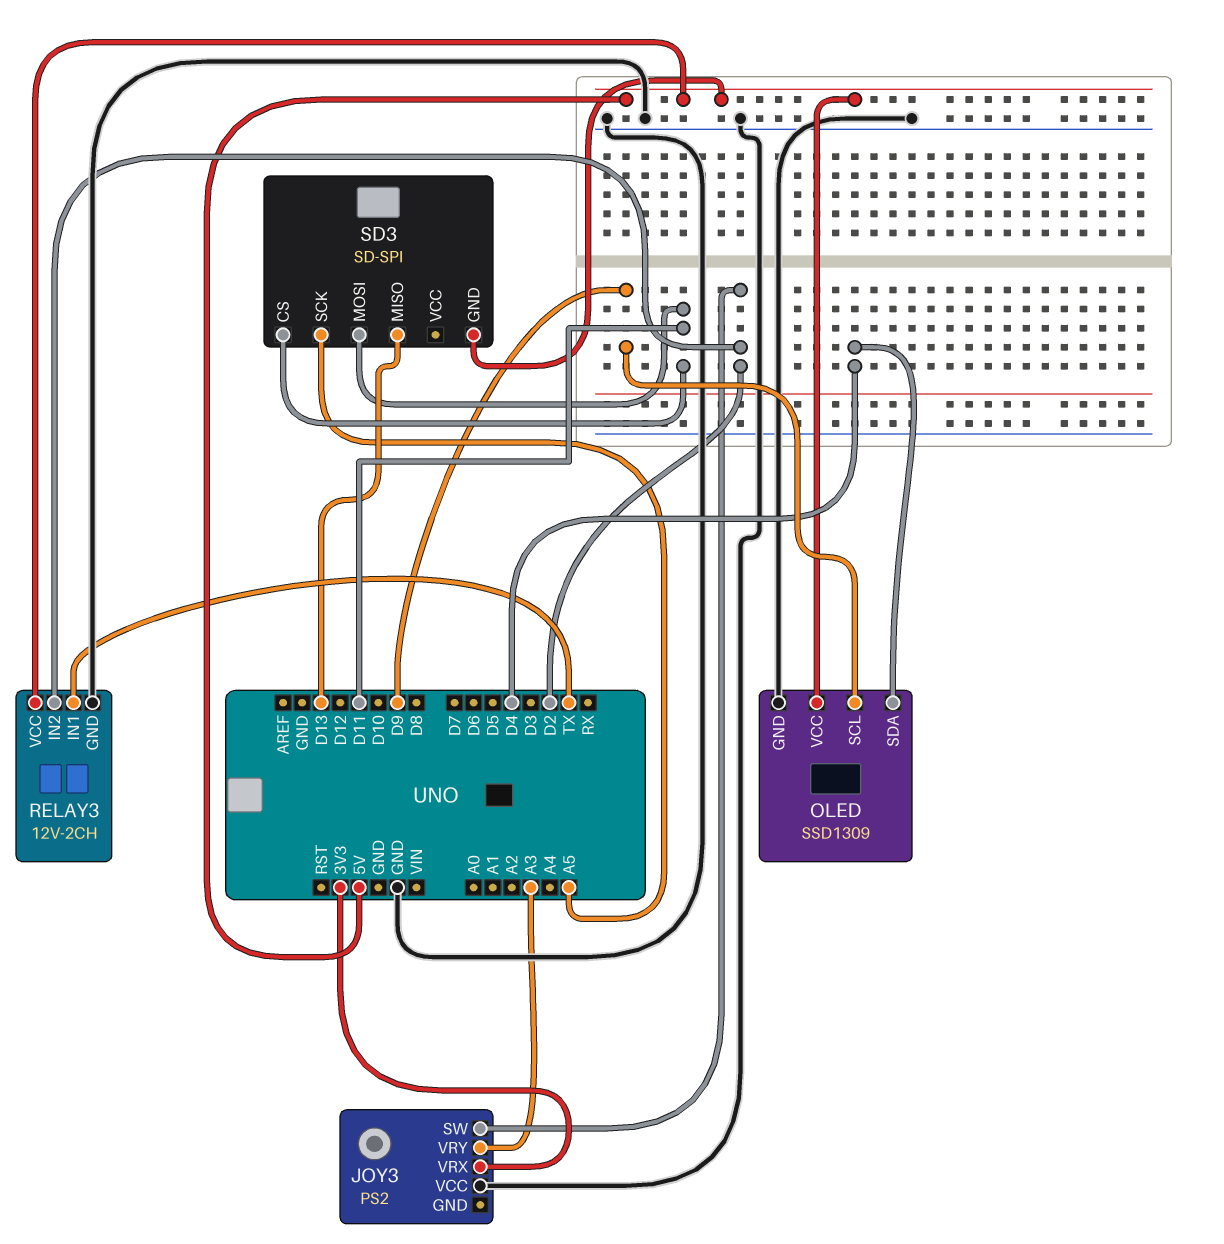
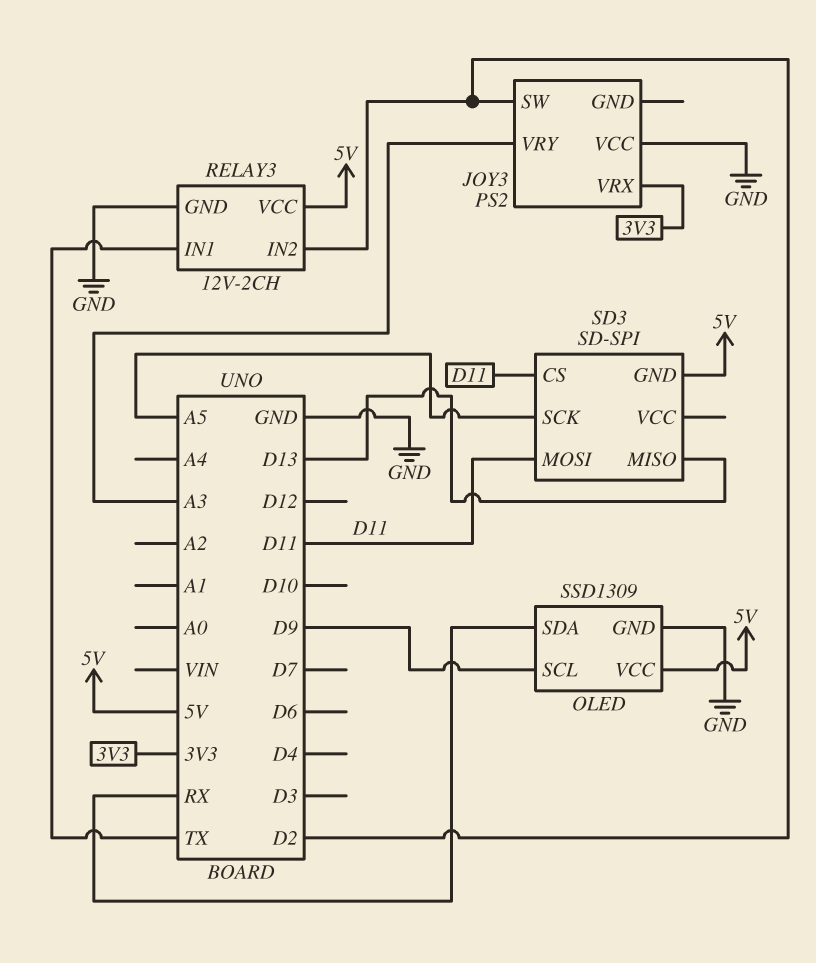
OLED pin SDA: D4 -> RX

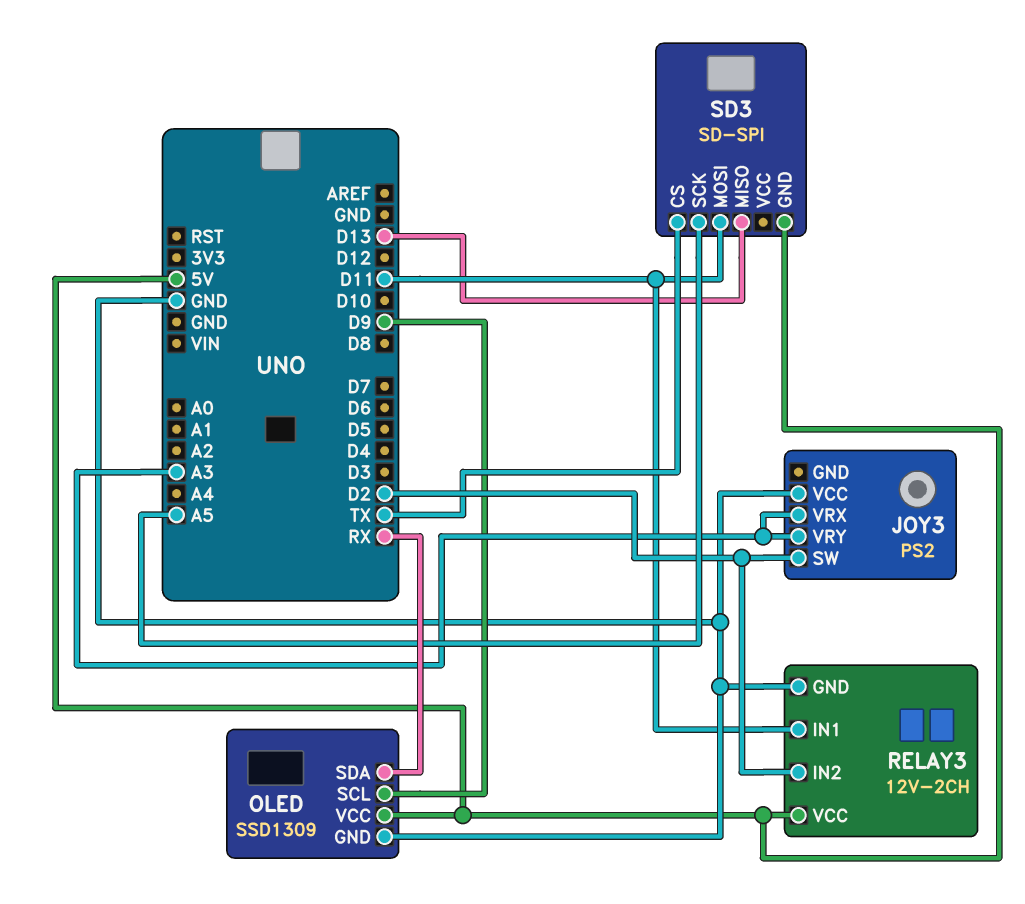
JOY3 pin VRX: 3V3 -> A3
RELAY3 pin IN1: TX -> D11
SD3 pin CS: D11 -> TX

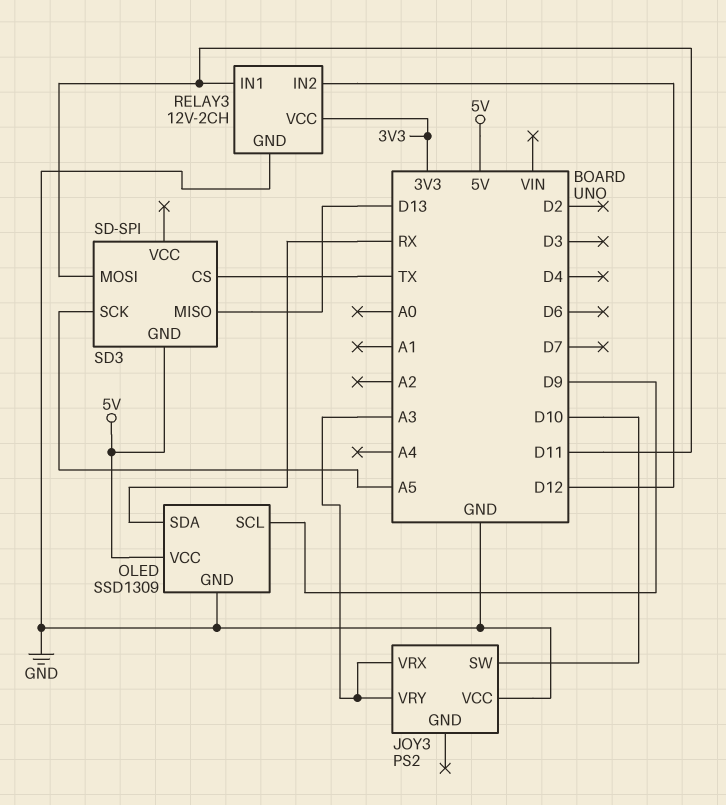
JOY3 pin SW: D2 -> D10
RELAY3 pin IN2: D2 -> D12
RELAY3 pin VCC: 5V -> 3V3

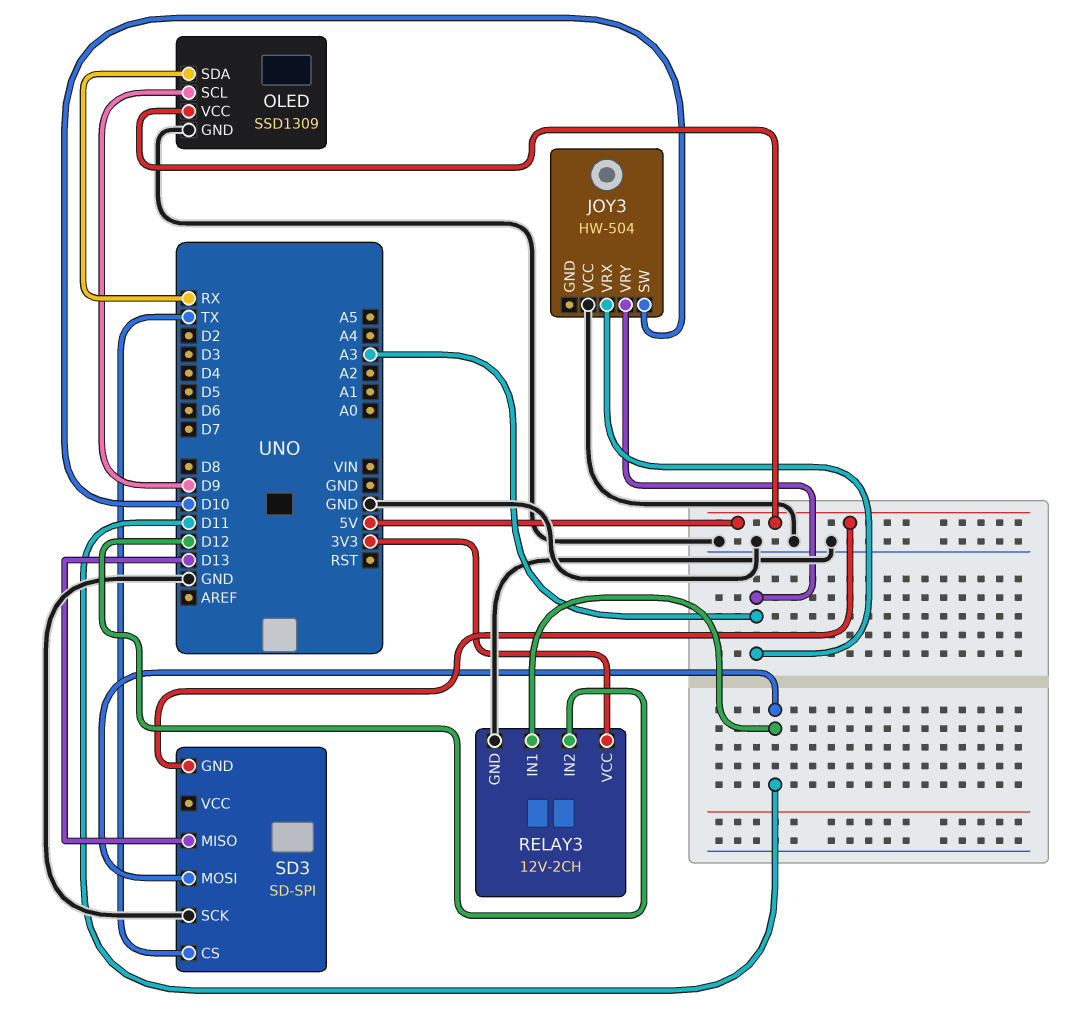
JOY3: PS2 -> HW-504
SD3 pin SCK: A5 -> GND

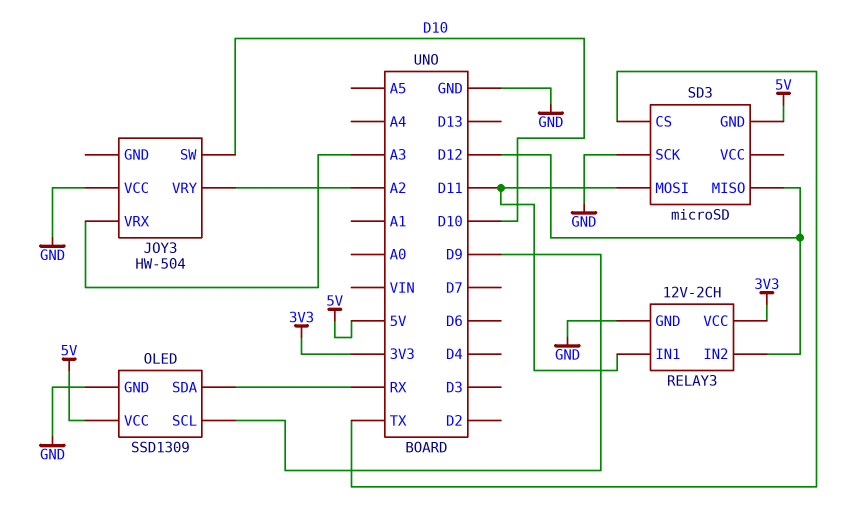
JOY3 pin VRY: A3 -> A2
SD3: SD-SPI -> microSD
SD3 pin MISO: D13 -> D12

